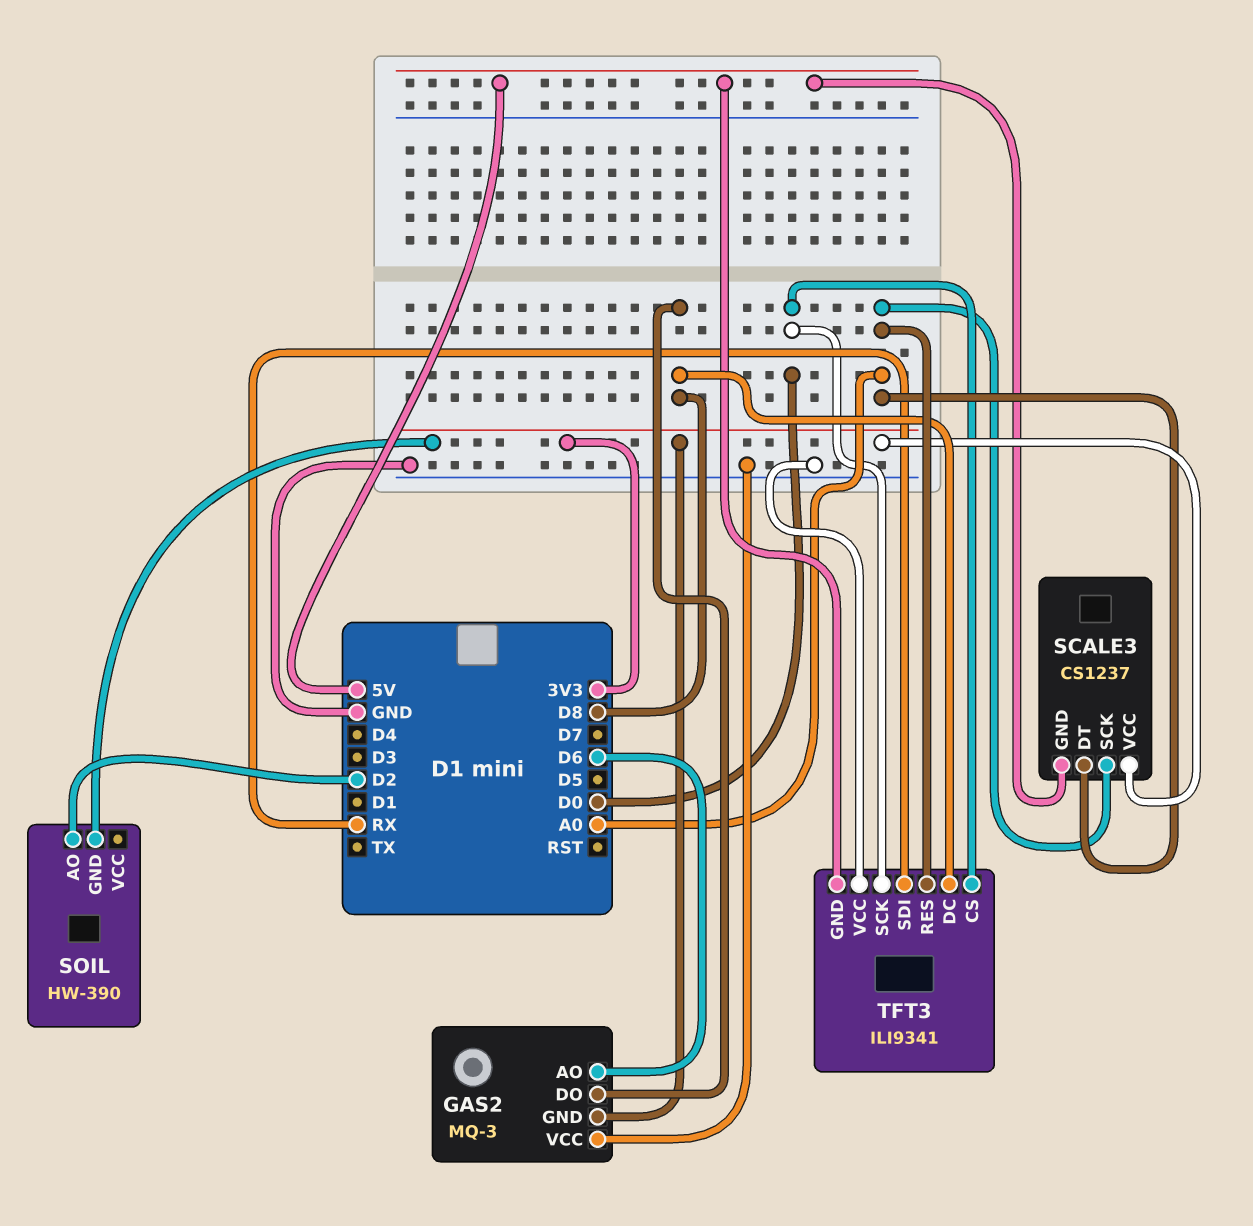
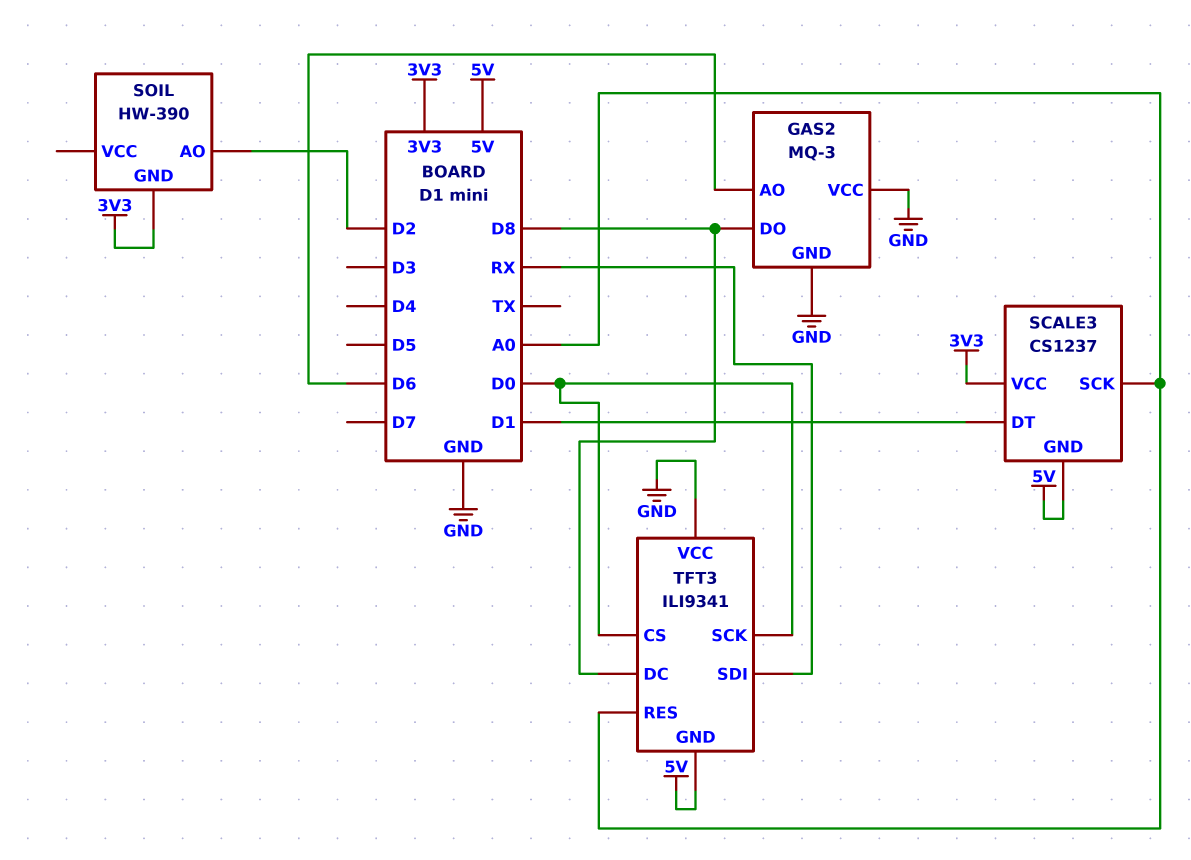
GAS2 pin GND: 3V3 -> GND
SCALE3 pin DT: A0 -> D1

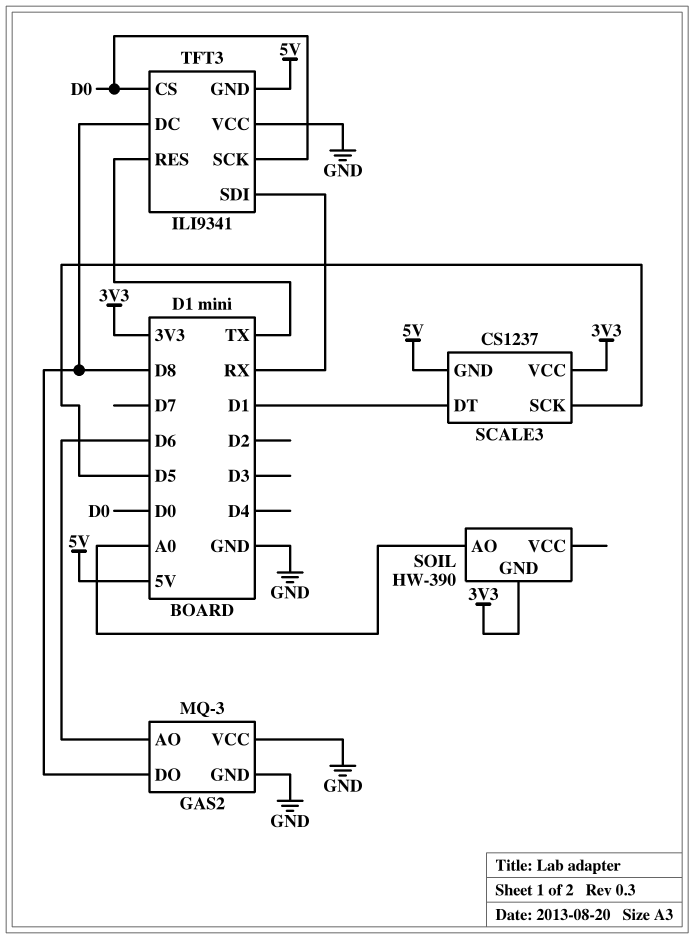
SCALE3 pin SCK: A0 -> D5
SOIL pin AO: D2 -> A0
TFT3 pin RES: A0 -> TX

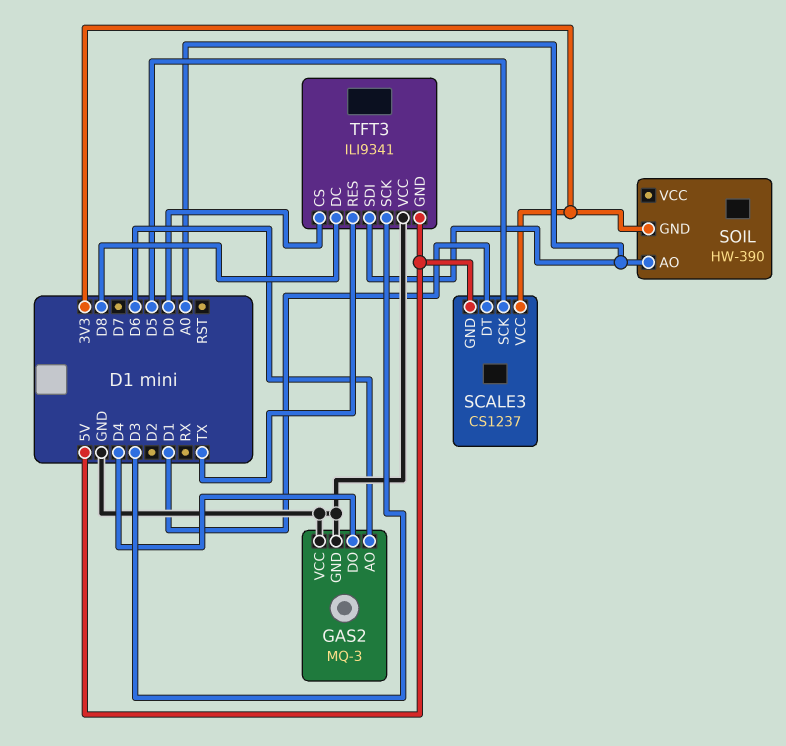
GAS2 pin DO: D8 -> D4
TFT3 pin SCK: D0 -> D3
TFT3 pin SDI: RX -> A0

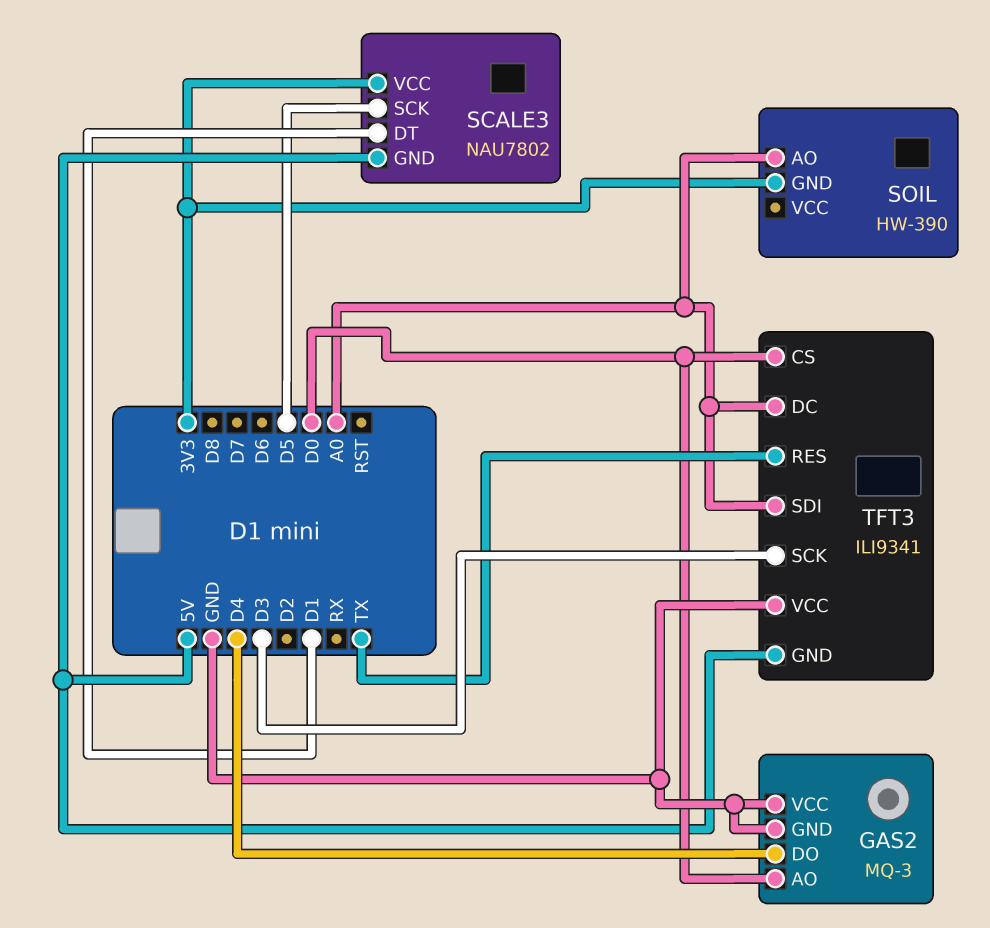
GAS2 pin AO: D6 -> D0
SCALE3: CS1237 -> NAU7802
TFT3 pin DC: D8 -> A0

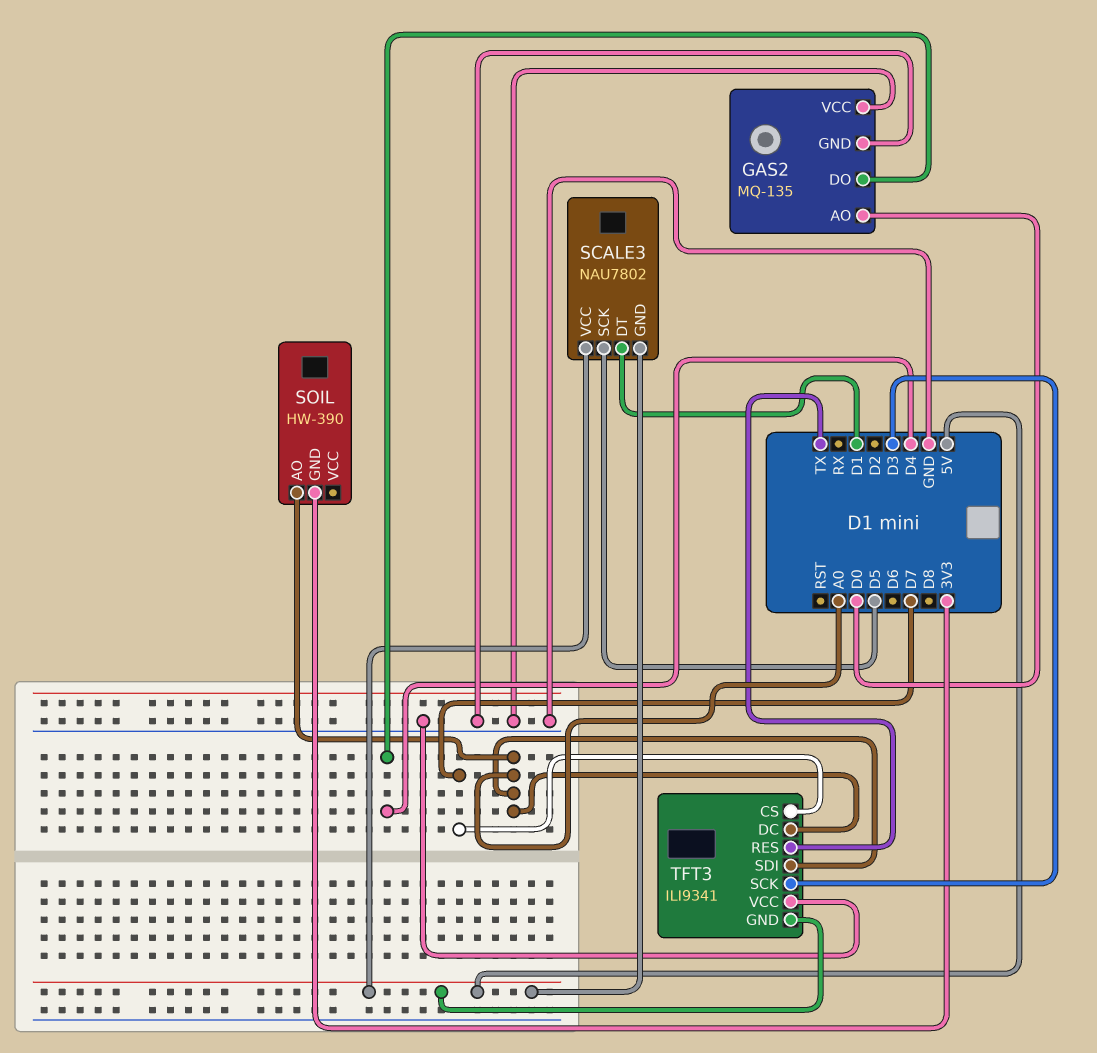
GAS2: MQ-3 -> MQ-135
SCALE3 pin VCC: 3V3 -> 5V
TFT3 pin CS: D0 -> D7

